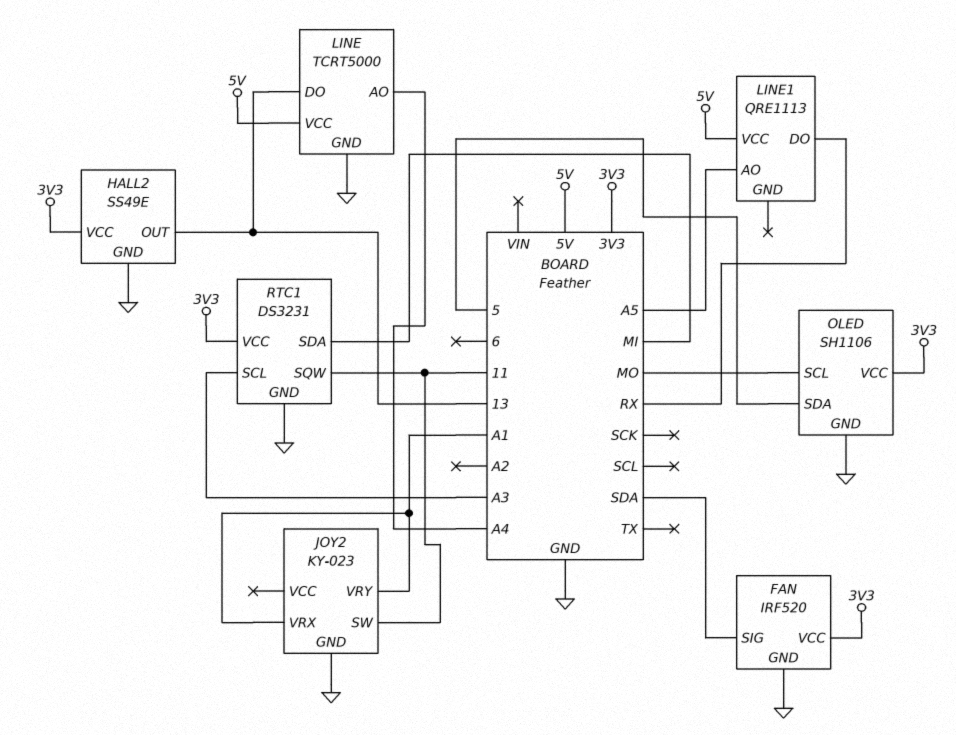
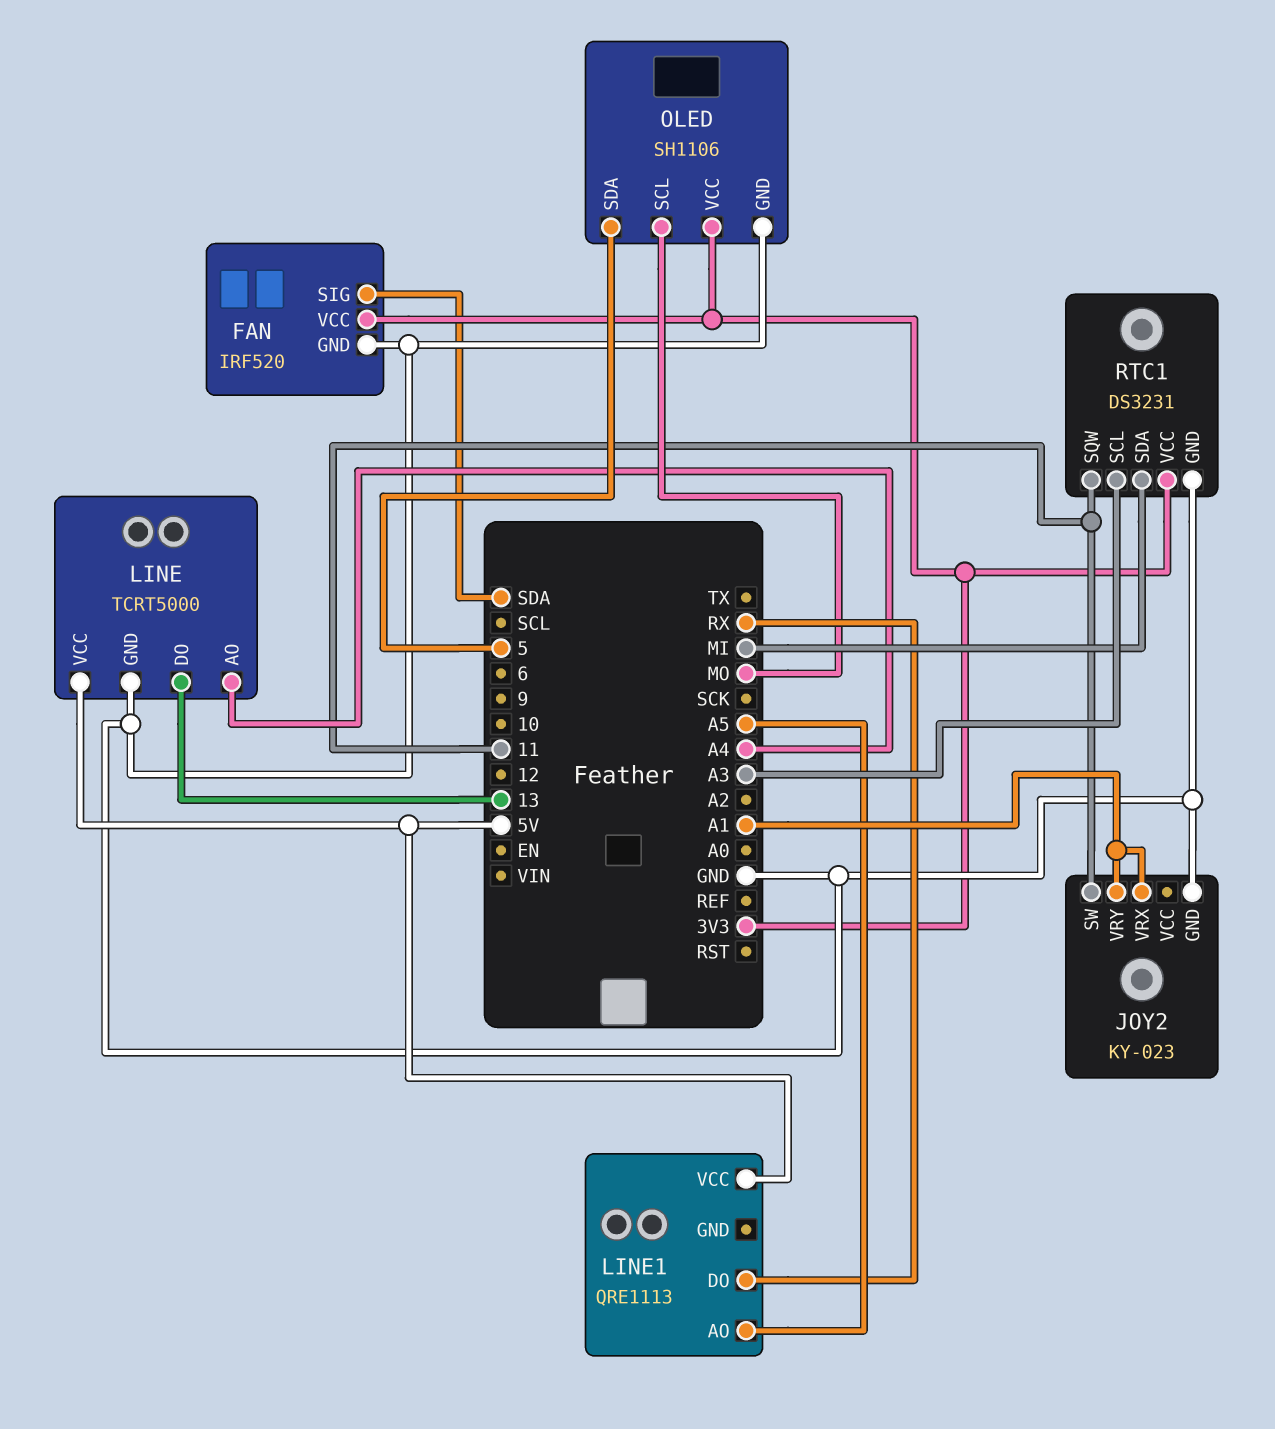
HALL2: SS49E -> none
HALL2 pin GND: GND -> none
HALL2 pin OUT: 13 -> none
HALL2 pin VCC: 3V3 -> none

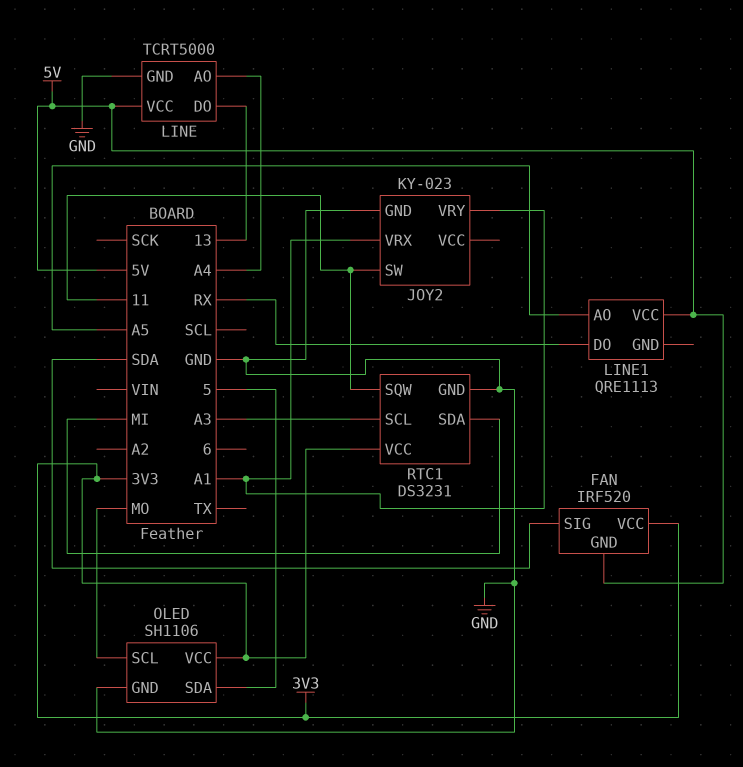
FAN pin GND: GND -> 5V

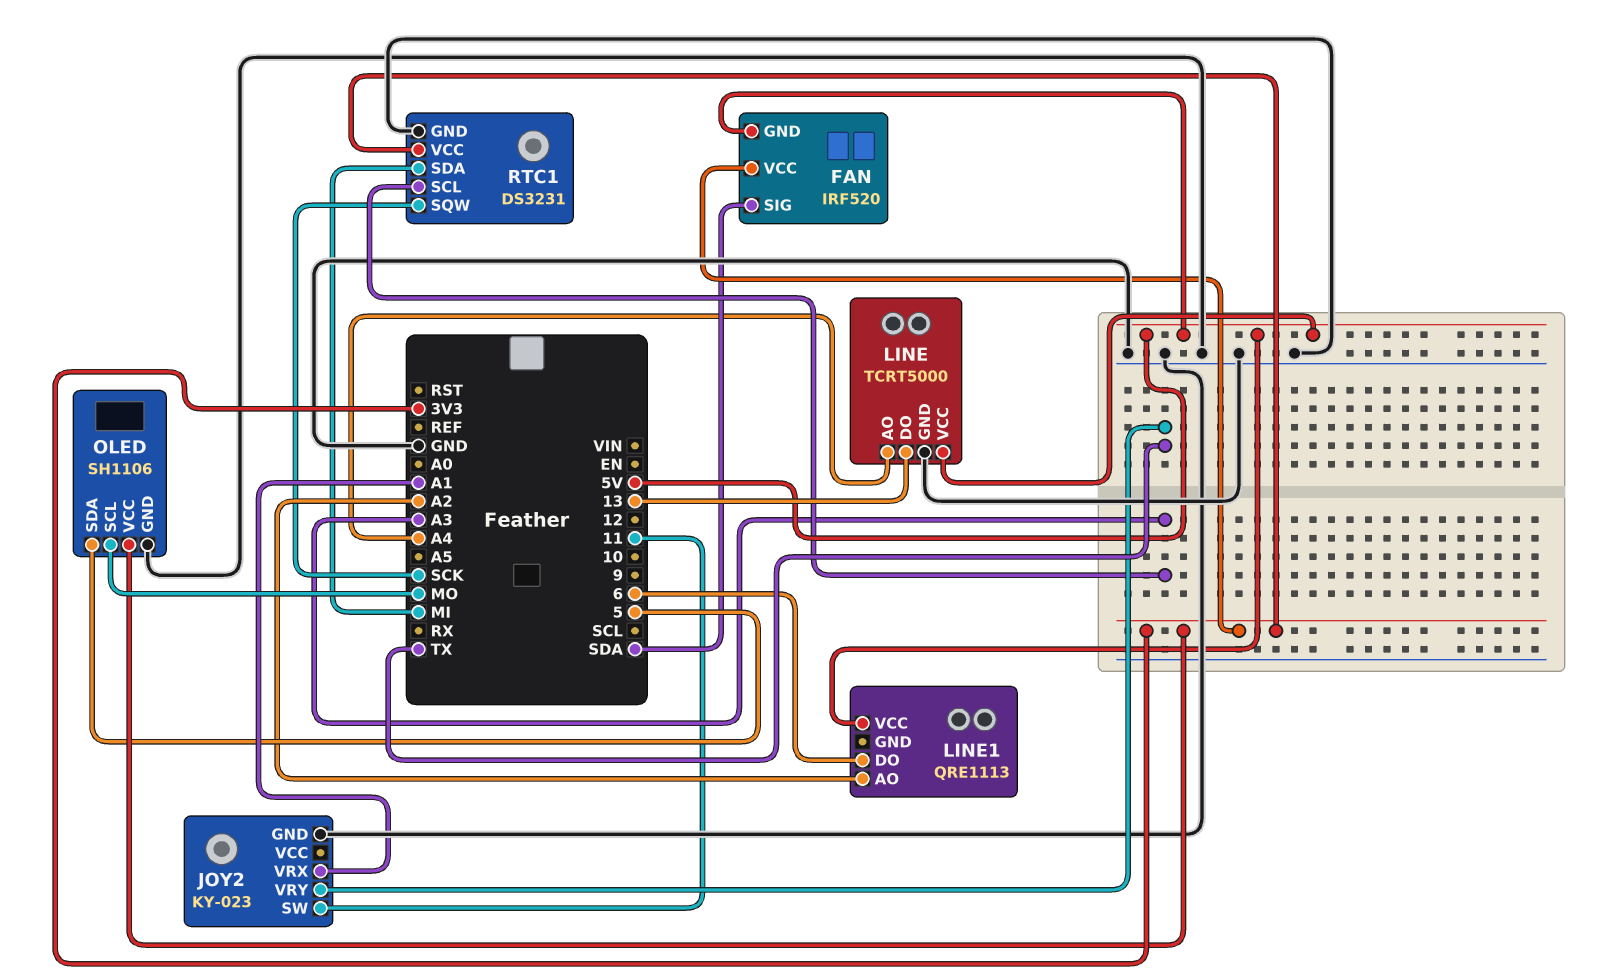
JOY2 pin VRY: A1 -> TX
LINE1 pin AO: A5 -> A2
LINE1 pin DO: RX -> 6
RTC1 pin SQW: 11 -> SCK

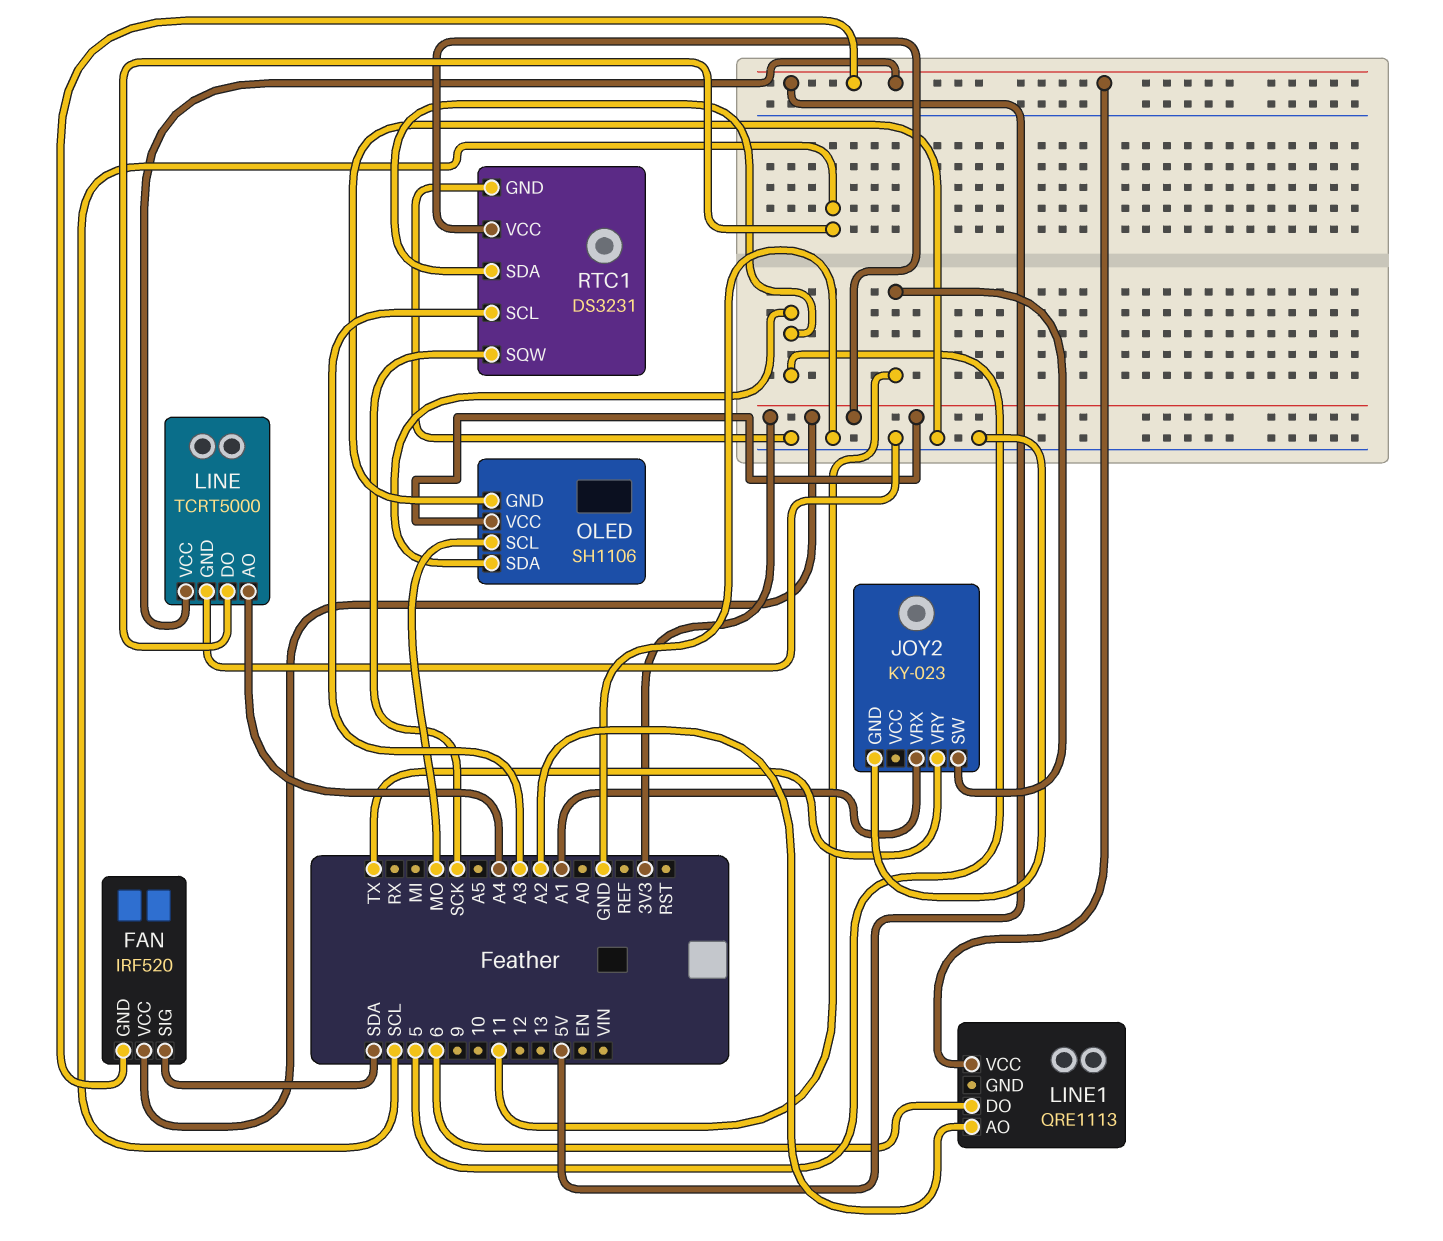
LINE pin DO: 13 -> SCL
RTC1 pin SDA: MI -> 5

